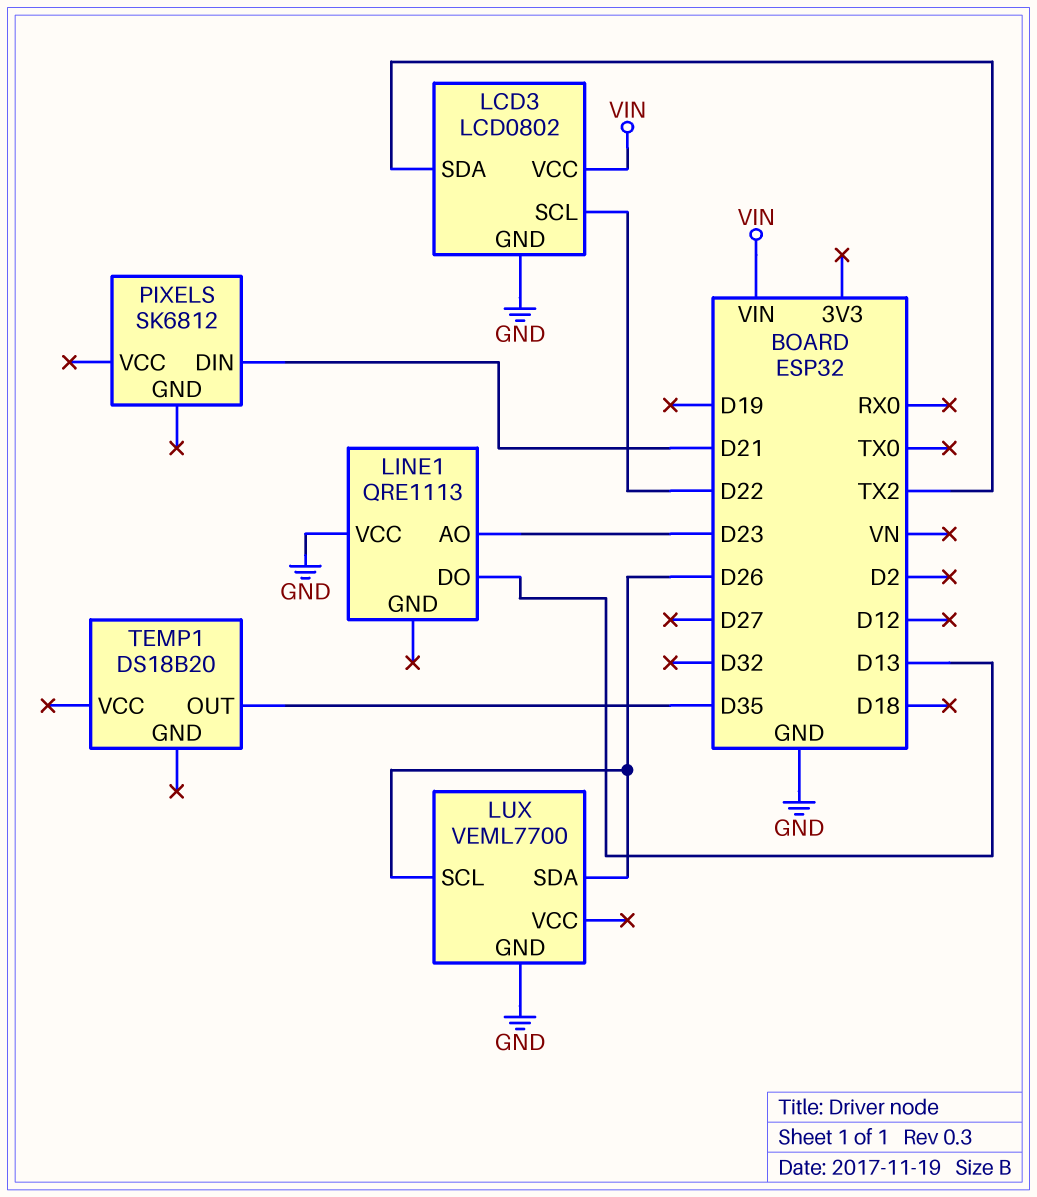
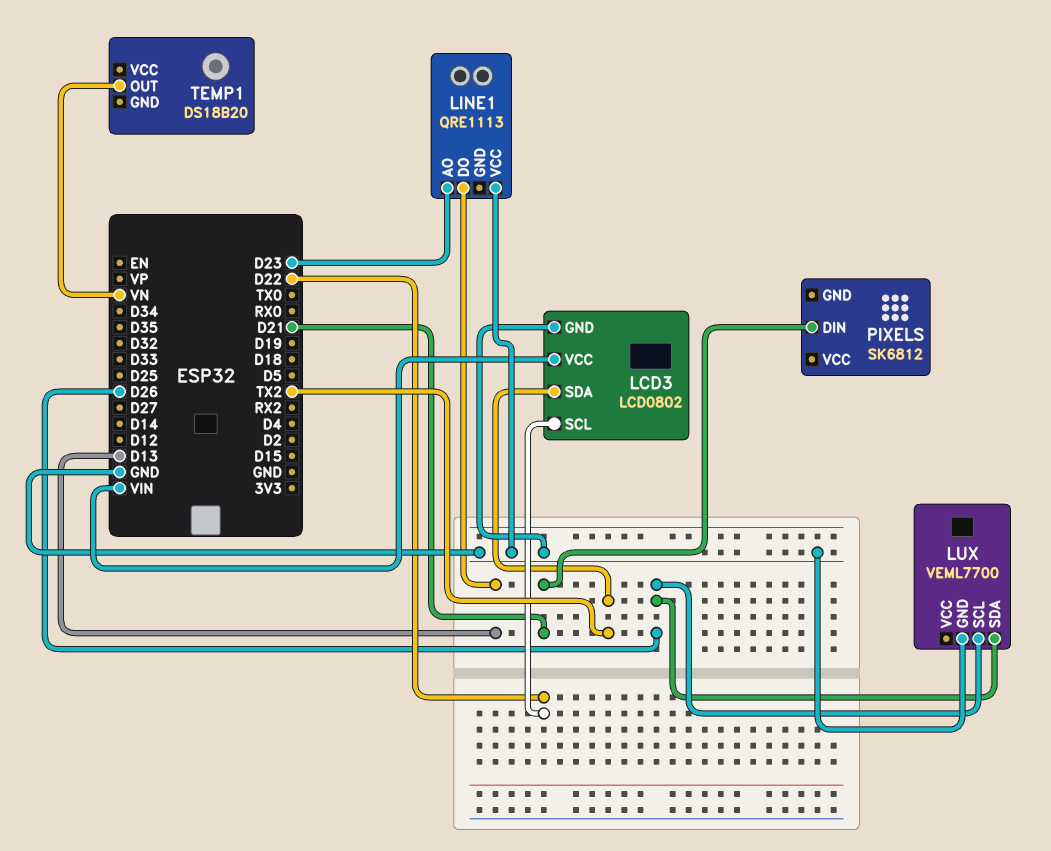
TEMP1 pin OUT: D35 -> VN

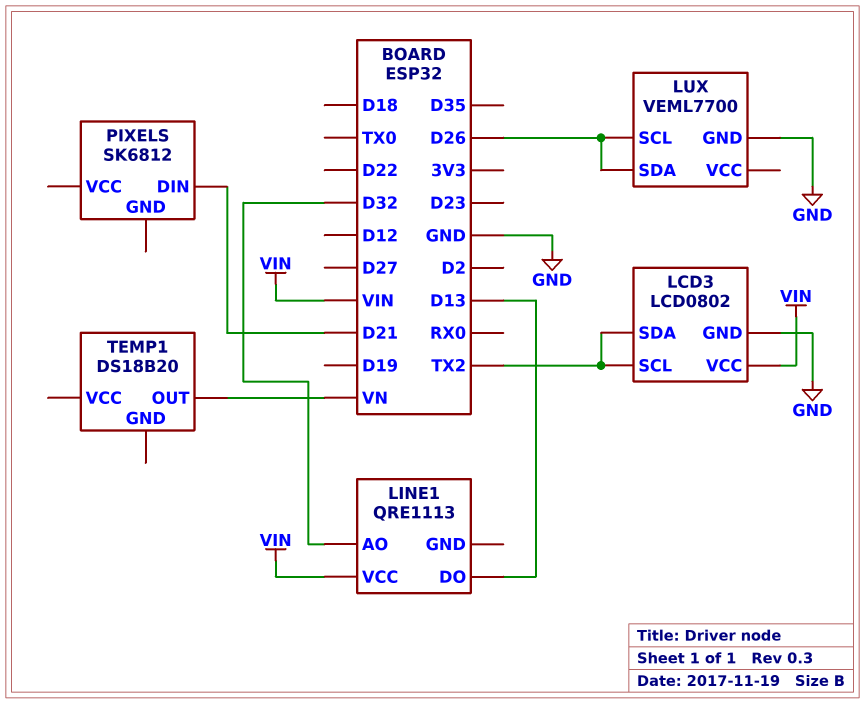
LCD3 pin SCL: D22 -> TX2
LINE1 pin AO: D23 -> D32
LINE1 pin VCC: GND -> VIN

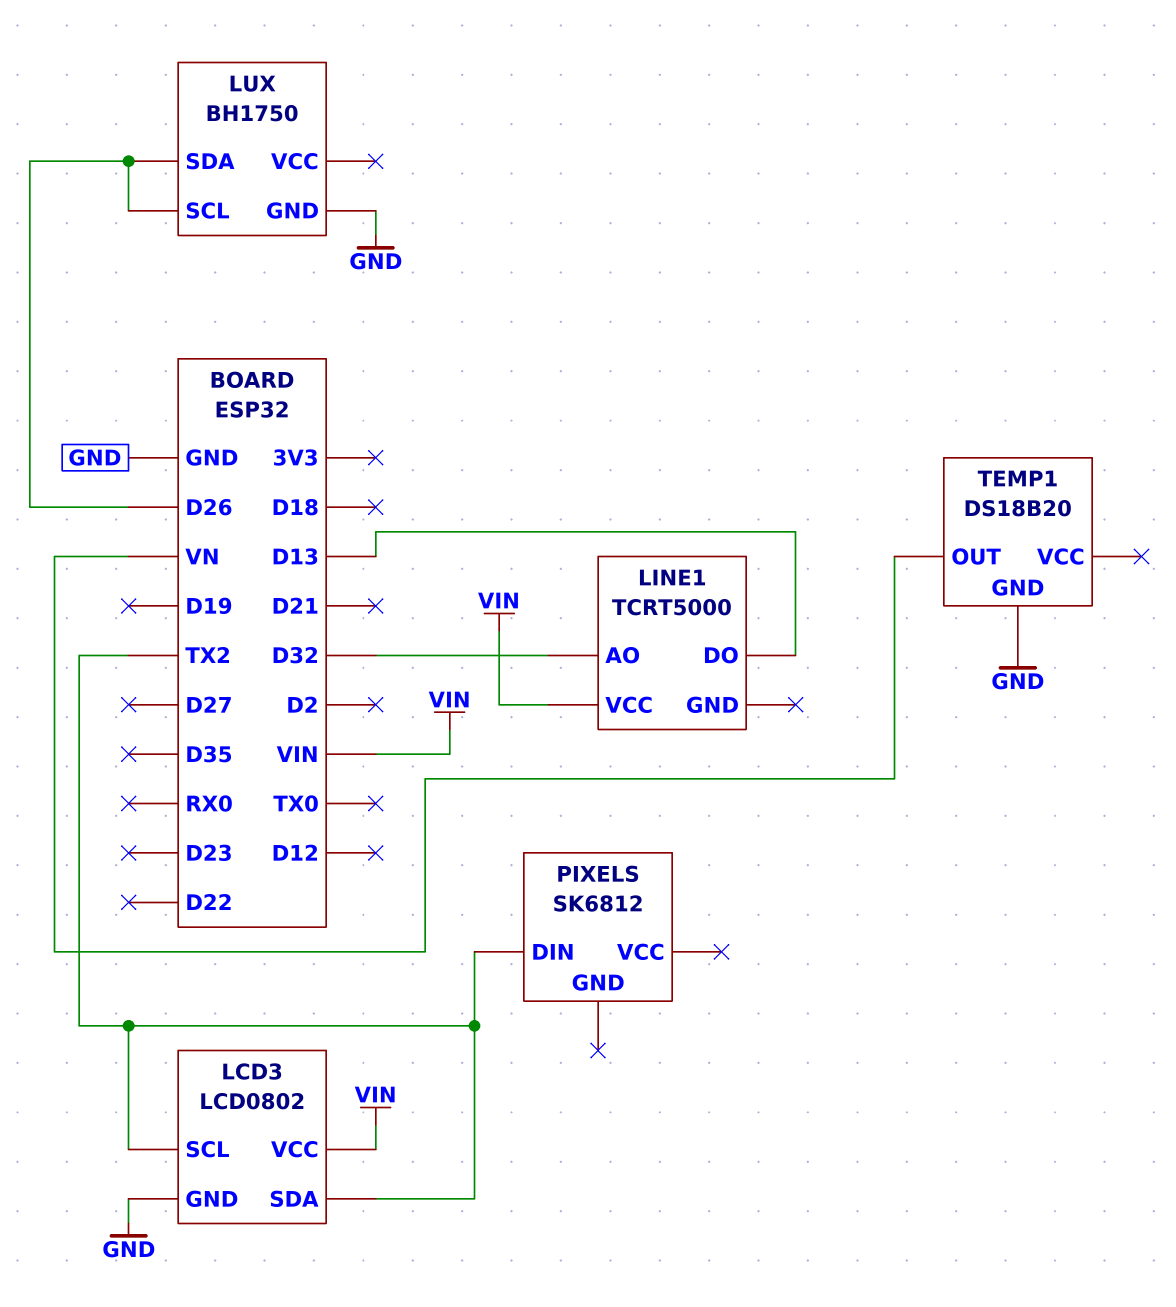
LINE1: QRE1113 -> TCRT5000
LUX: VEML7700 -> BH1750
PIXELS pin DIN: D21 -> TX2
TEMP1 pin GND: none -> GND

